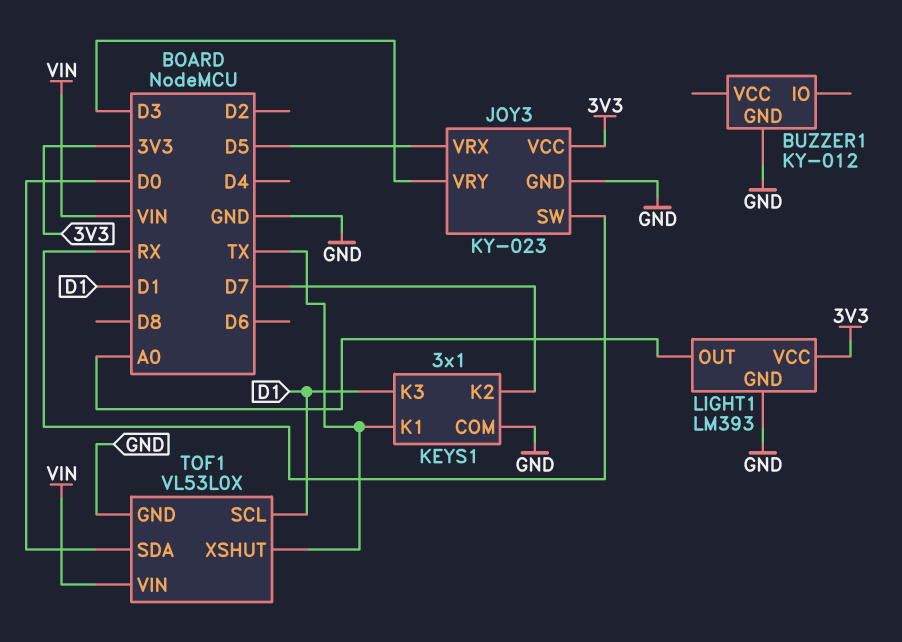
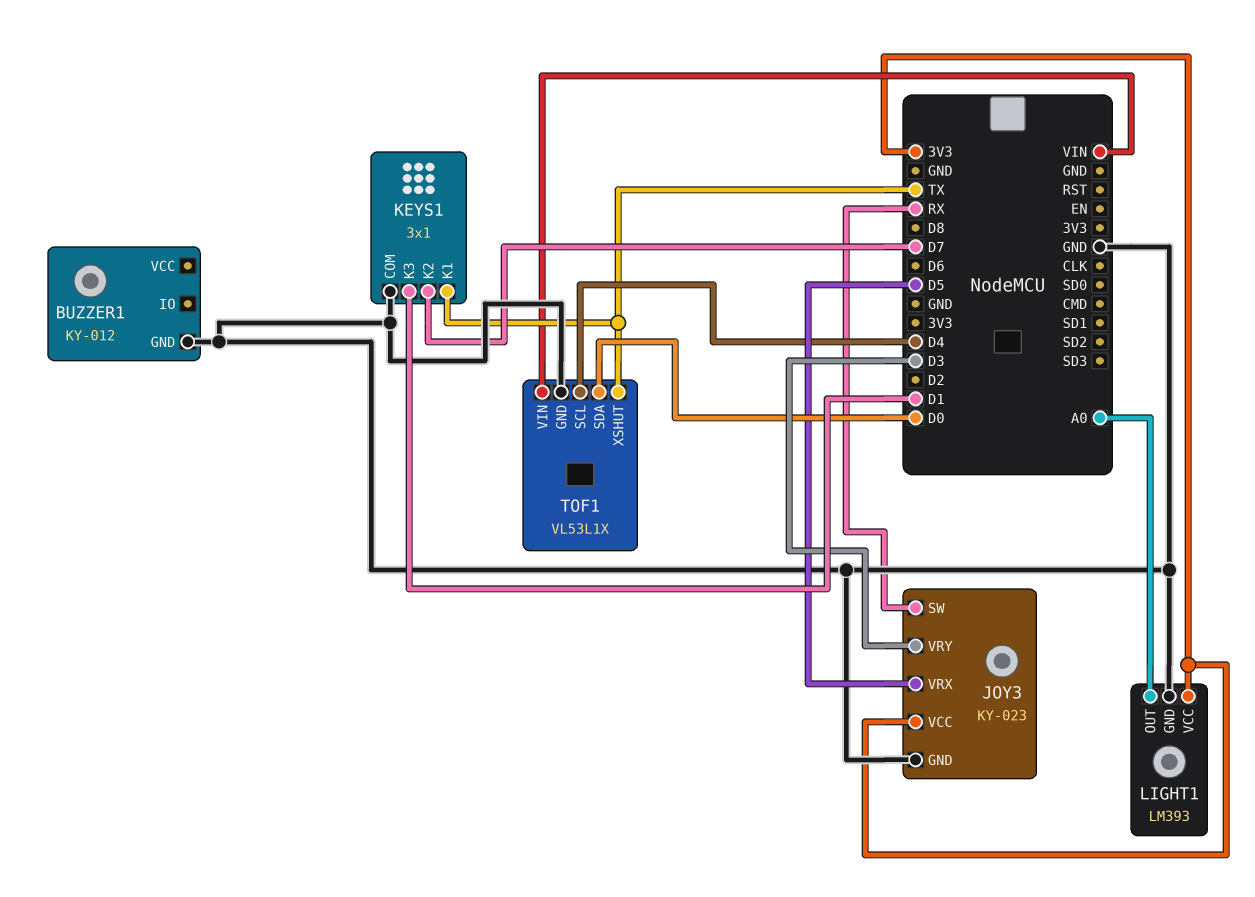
TOF1: VL53L0X -> VL53L1X
TOF1 pin SCL: D1 -> D4

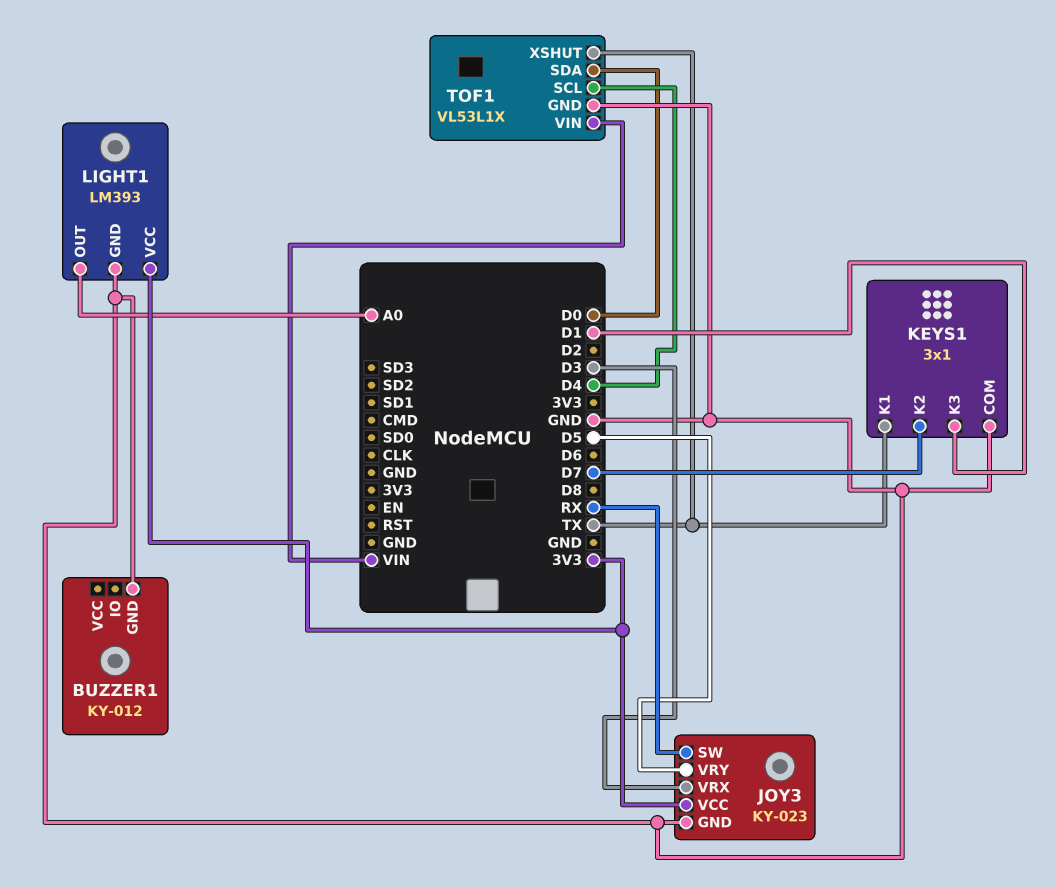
JOY3 pin VRX: D5 -> D3
JOY3 pin VRY: D3 -> D5

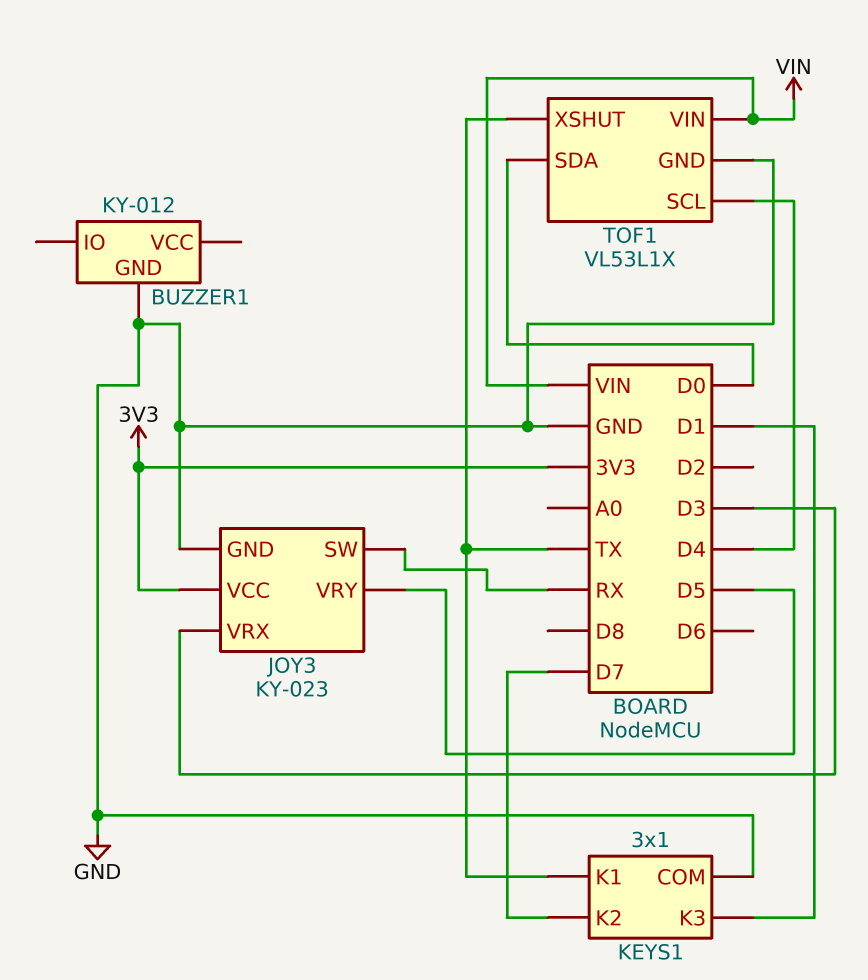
LIGHT1: LM393 -> none
LIGHT1 pin GND: GND -> none
LIGHT1 pin OUT: A0 -> none
LIGHT1 pin VCC: 3V3 -> none

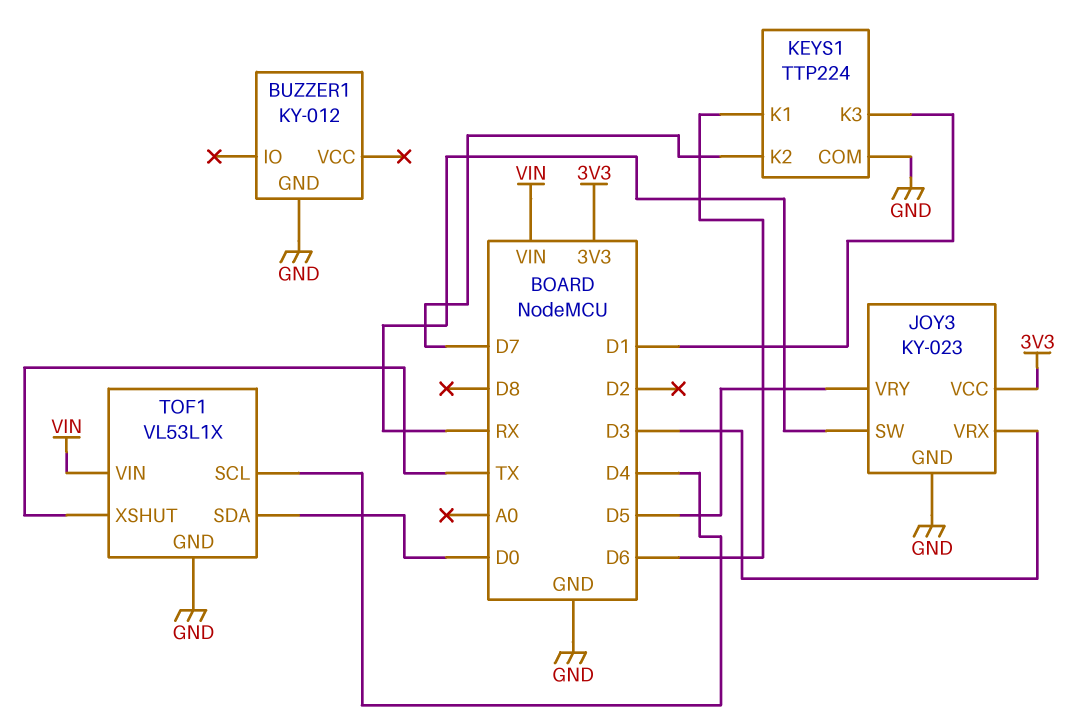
KEYS1: 3x1 -> TTP224
KEYS1 pin K1: TX -> D6

